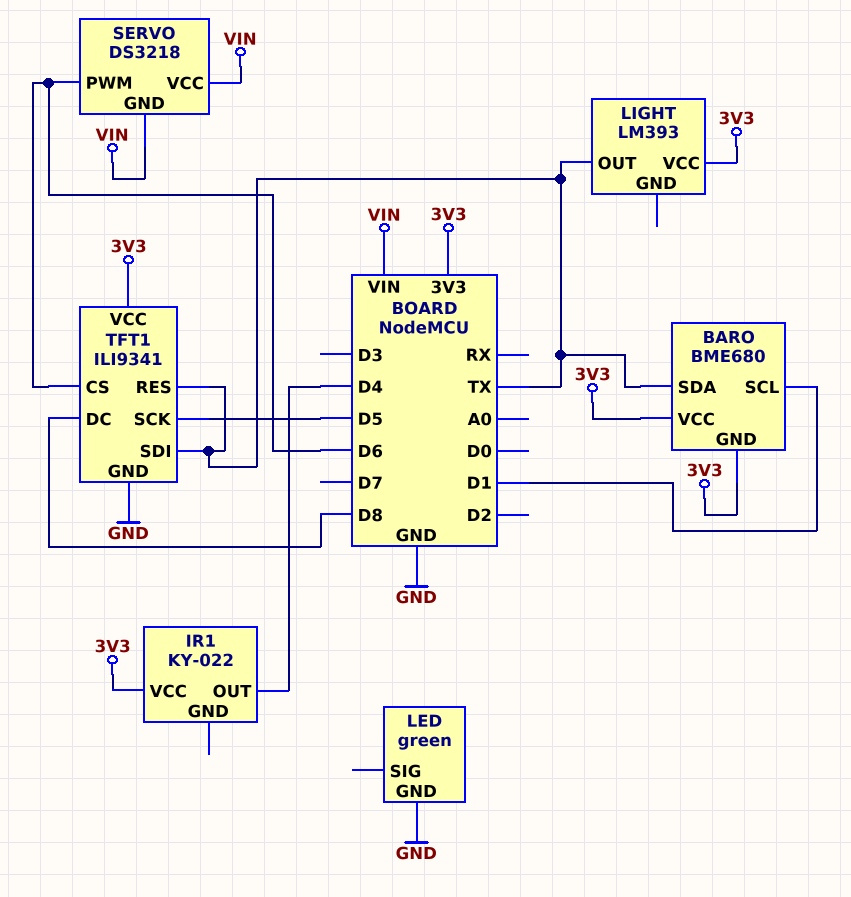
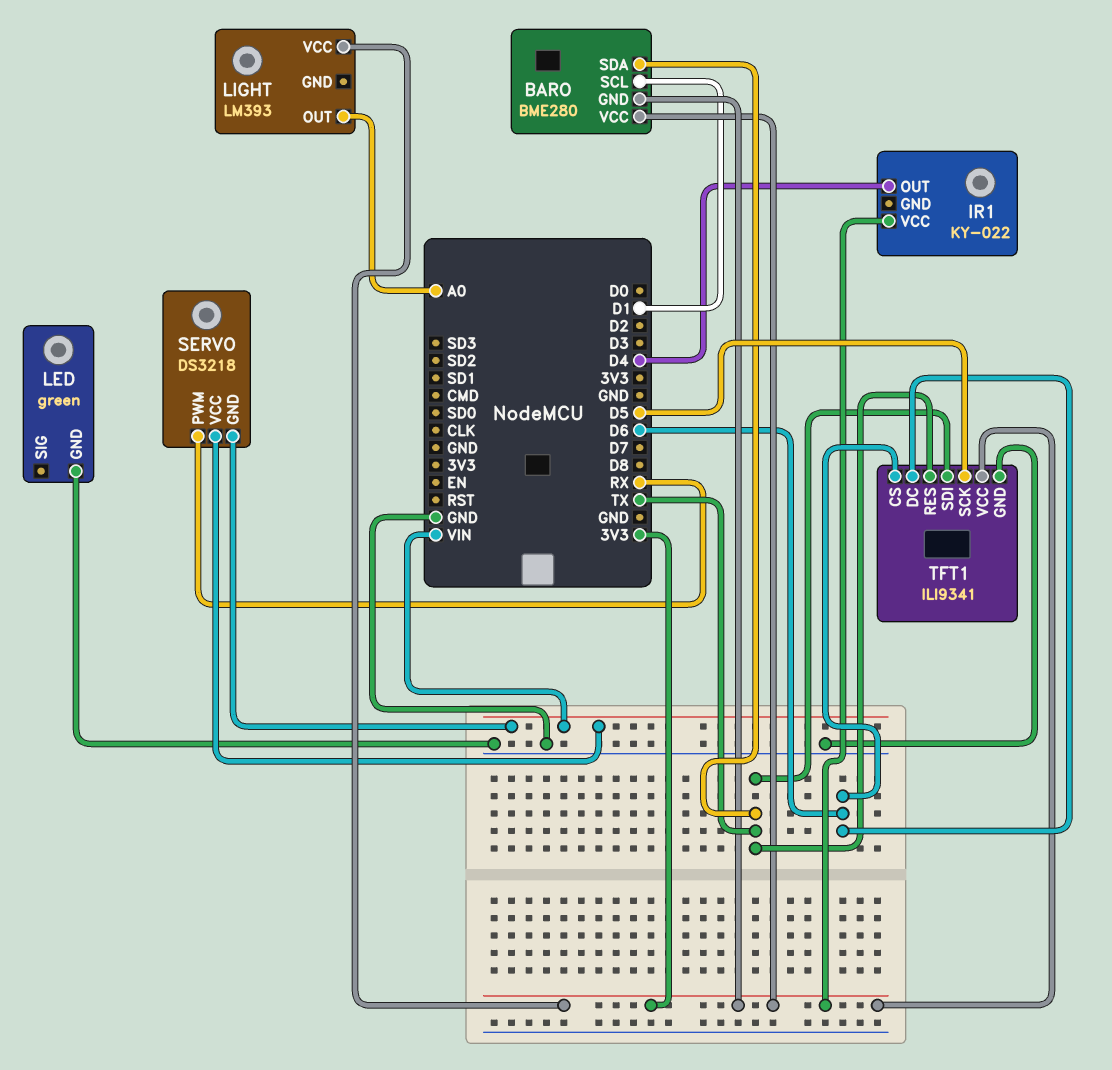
BARO: BME680 -> BME280
LIGHT pin OUT: TX -> A0
SERVO pin PWM: D6 -> RX
TFT1 pin DC: D8 -> D6

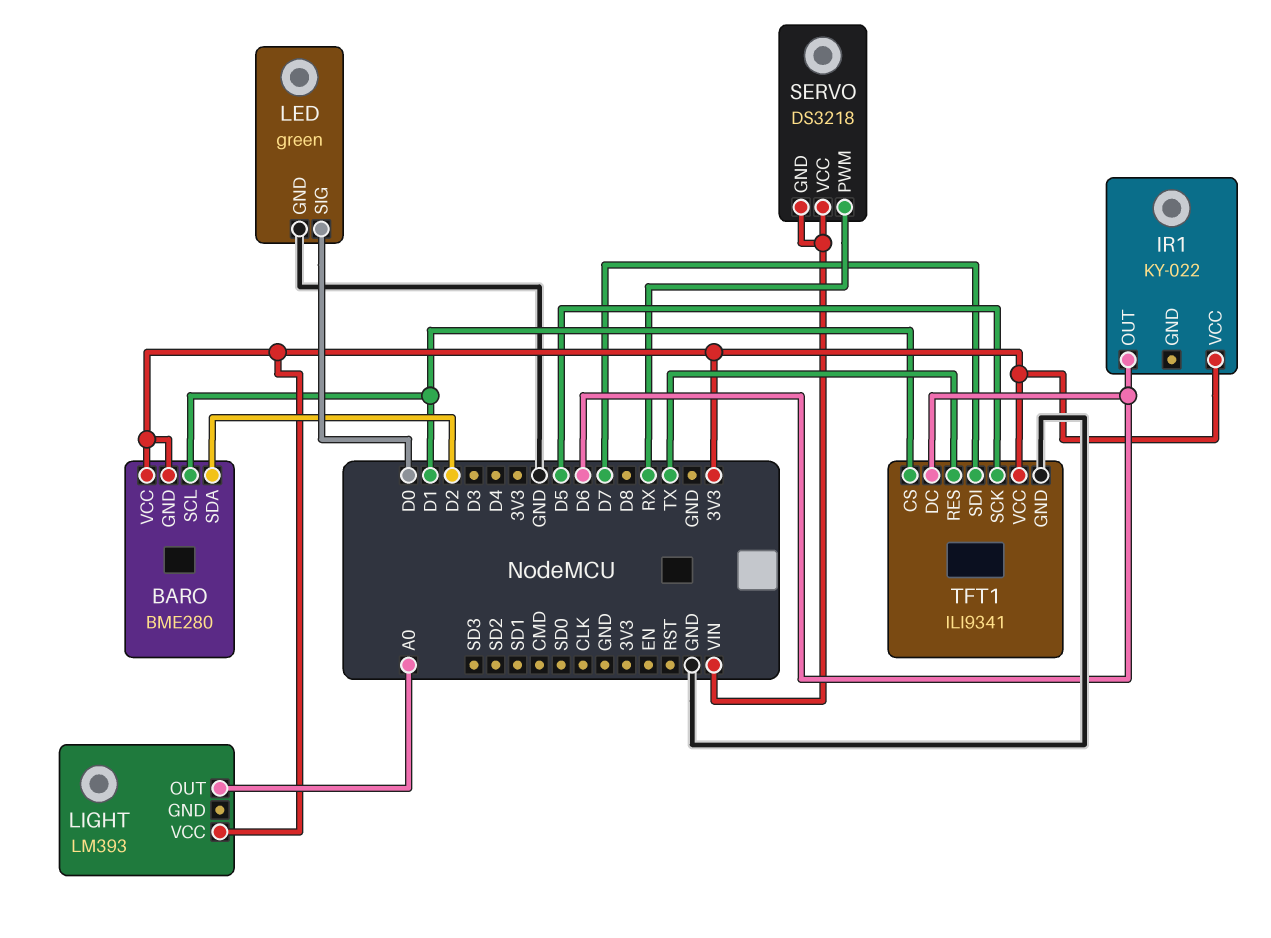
BARO pin SDA: TX -> D2
IR1 pin OUT: D4 -> D6
LED pin SIG: none -> D0
TFT1 pin CS: D6 -> D1
TFT1 pin SDI: TX -> D7

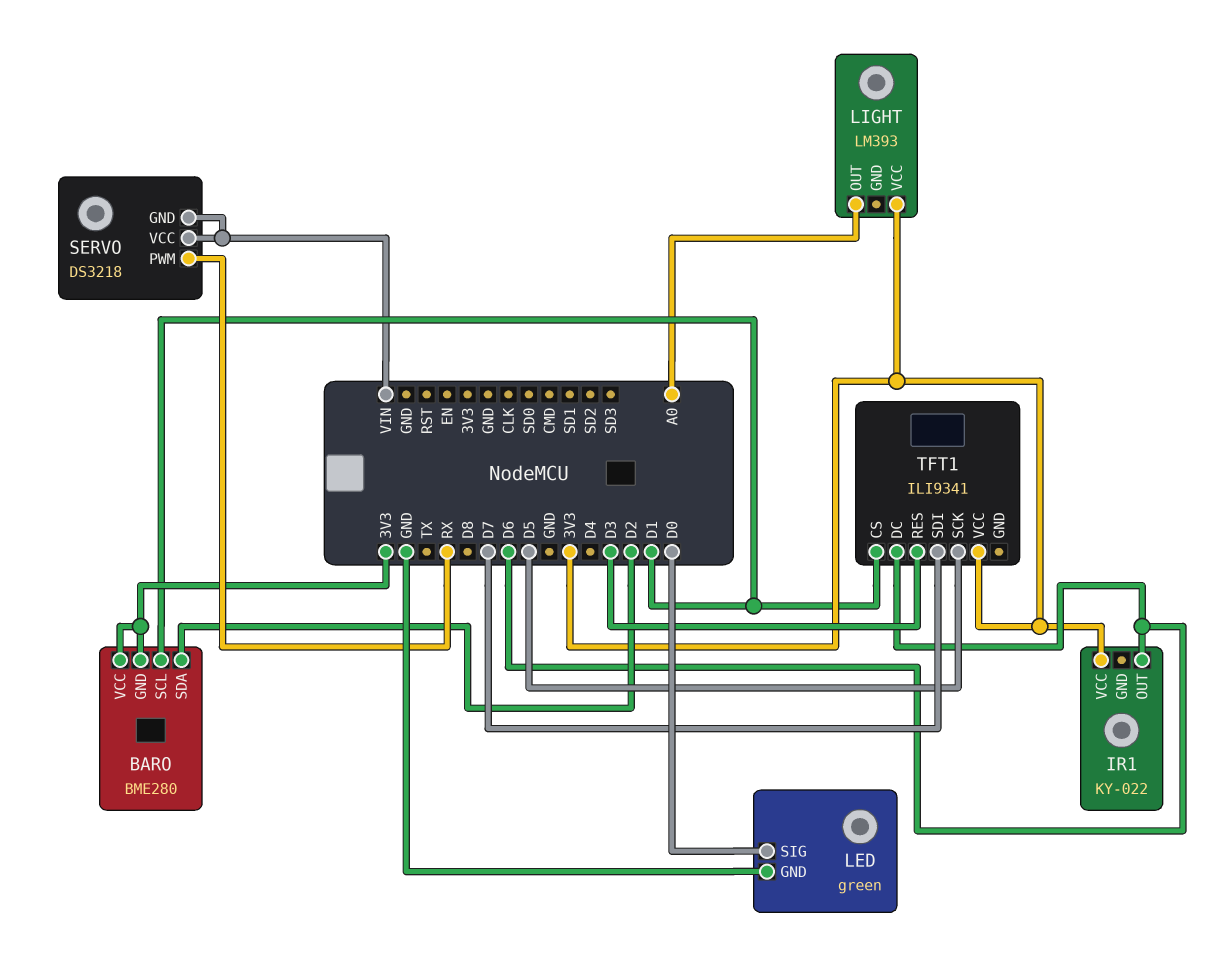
TFT1 pin GND: GND -> none
TFT1 pin RES: TX -> D3

